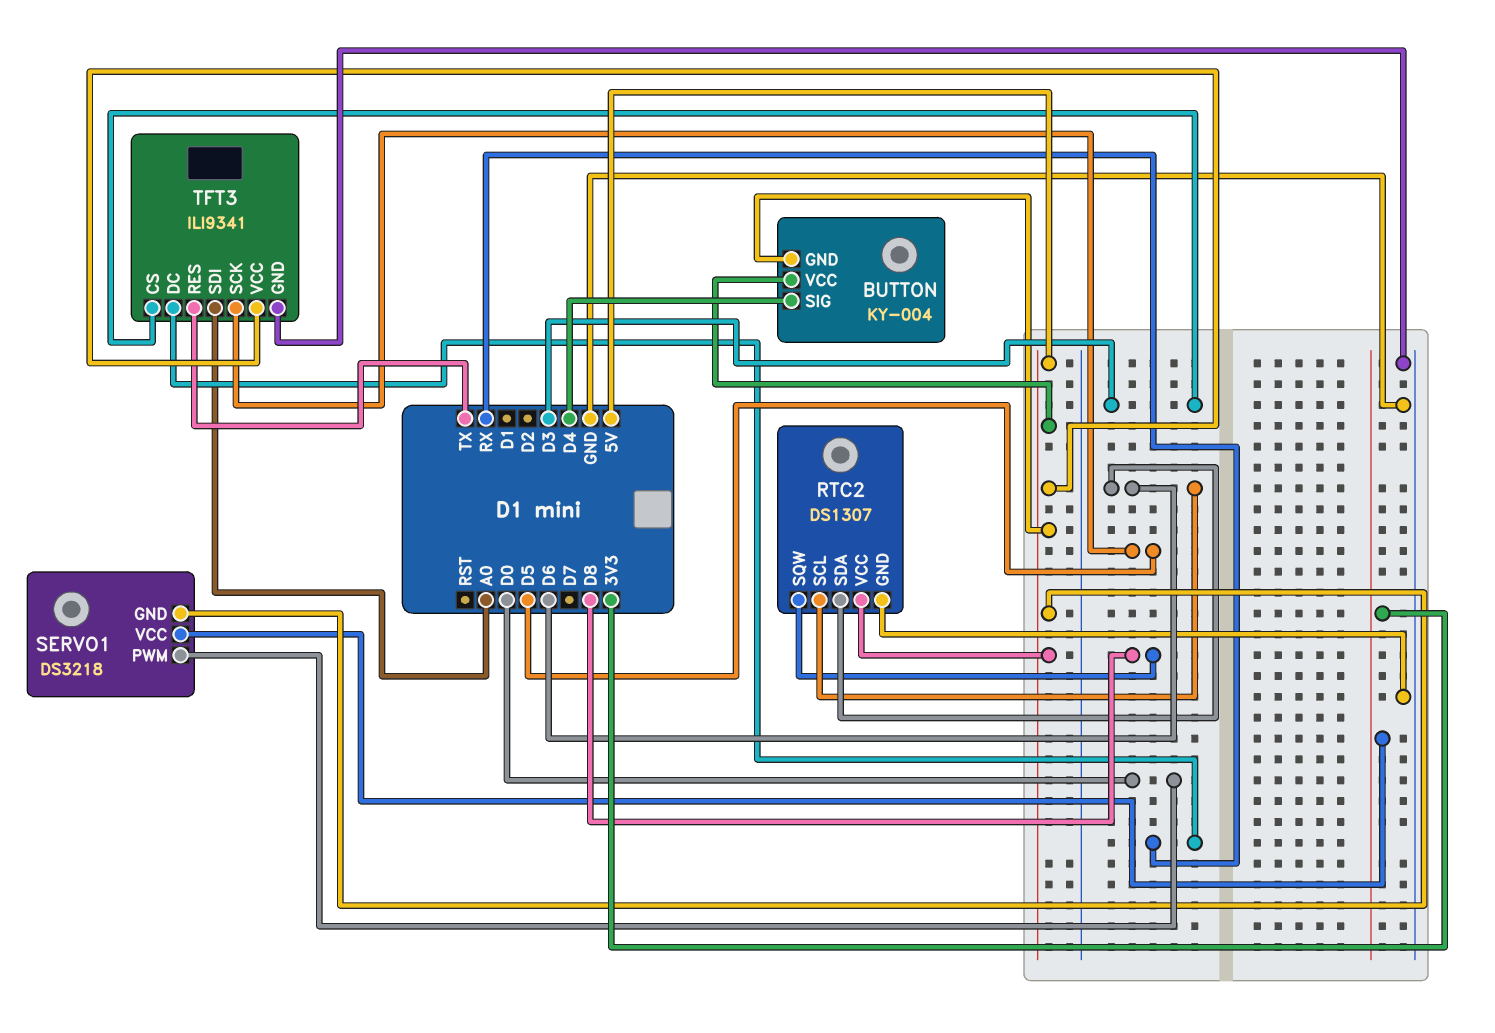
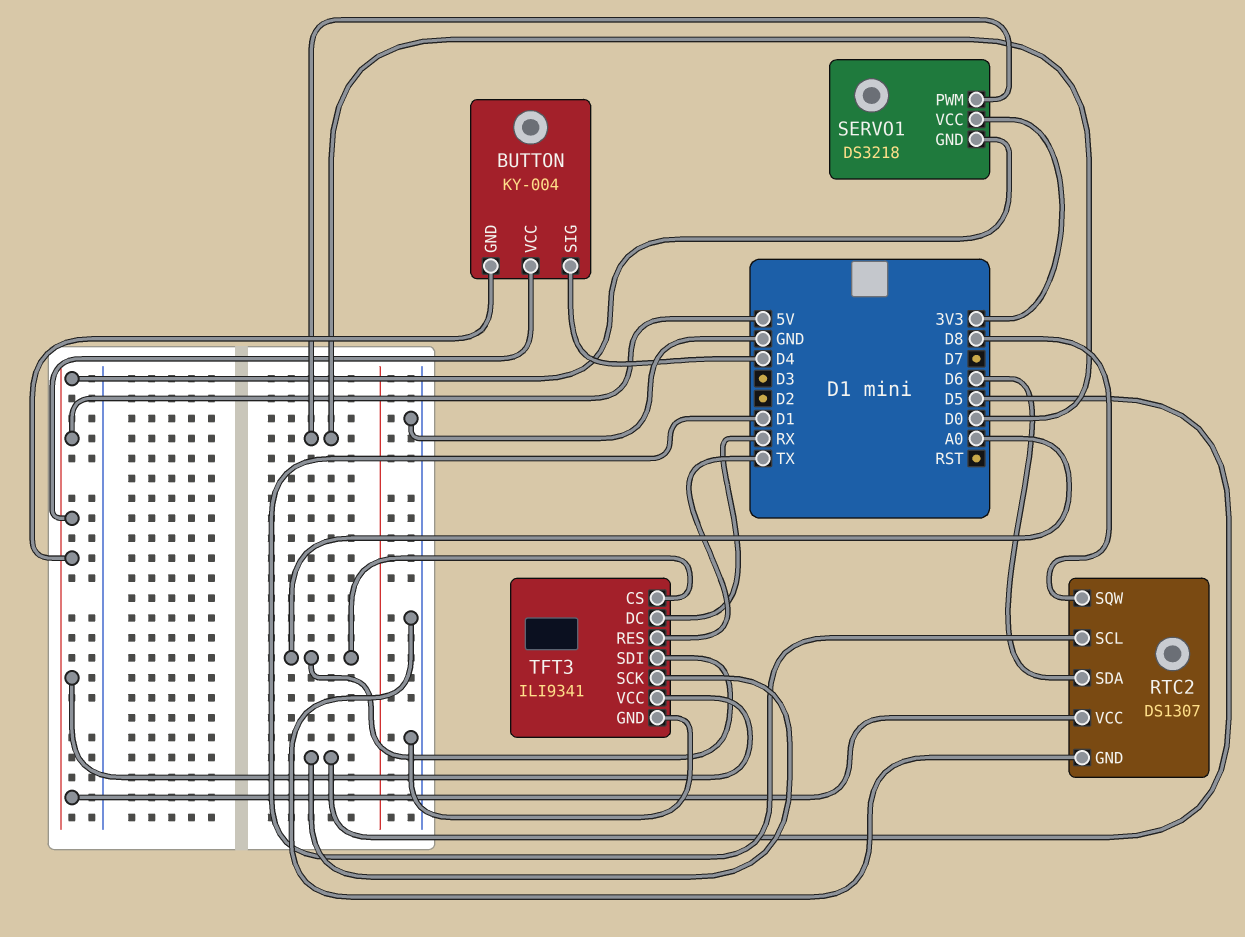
RTC2 pin SCL: D6 -> D1
TFT3 pin CS: D3 -> A0

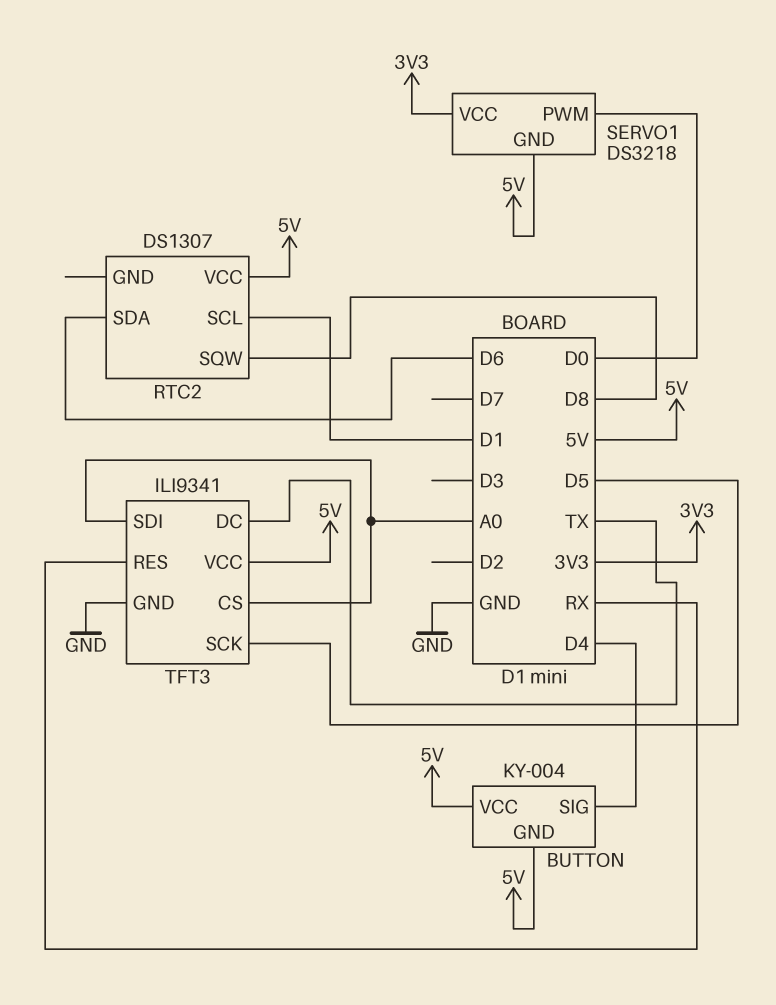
RTC2 pin GND: GND -> none
TFT3 pin DC: RX -> TX
TFT3 pin RES: TX -> RX

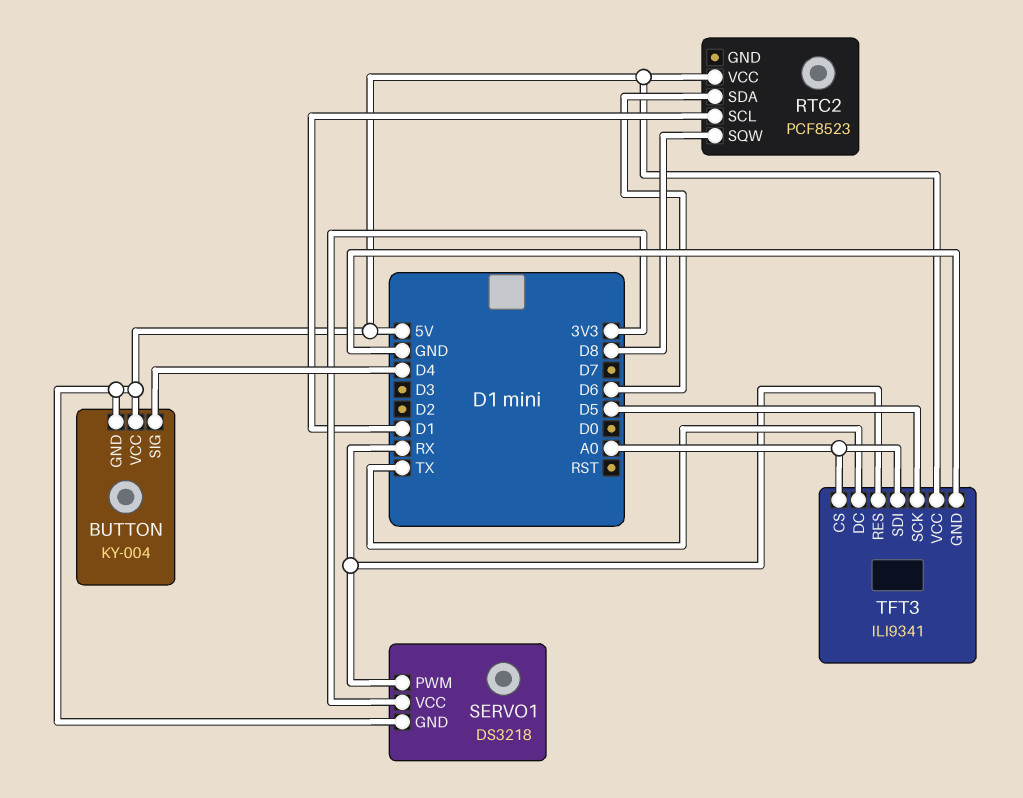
RTC2: DS1307 -> PCF8523
SERVO1 pin PWM: D0 -> RX

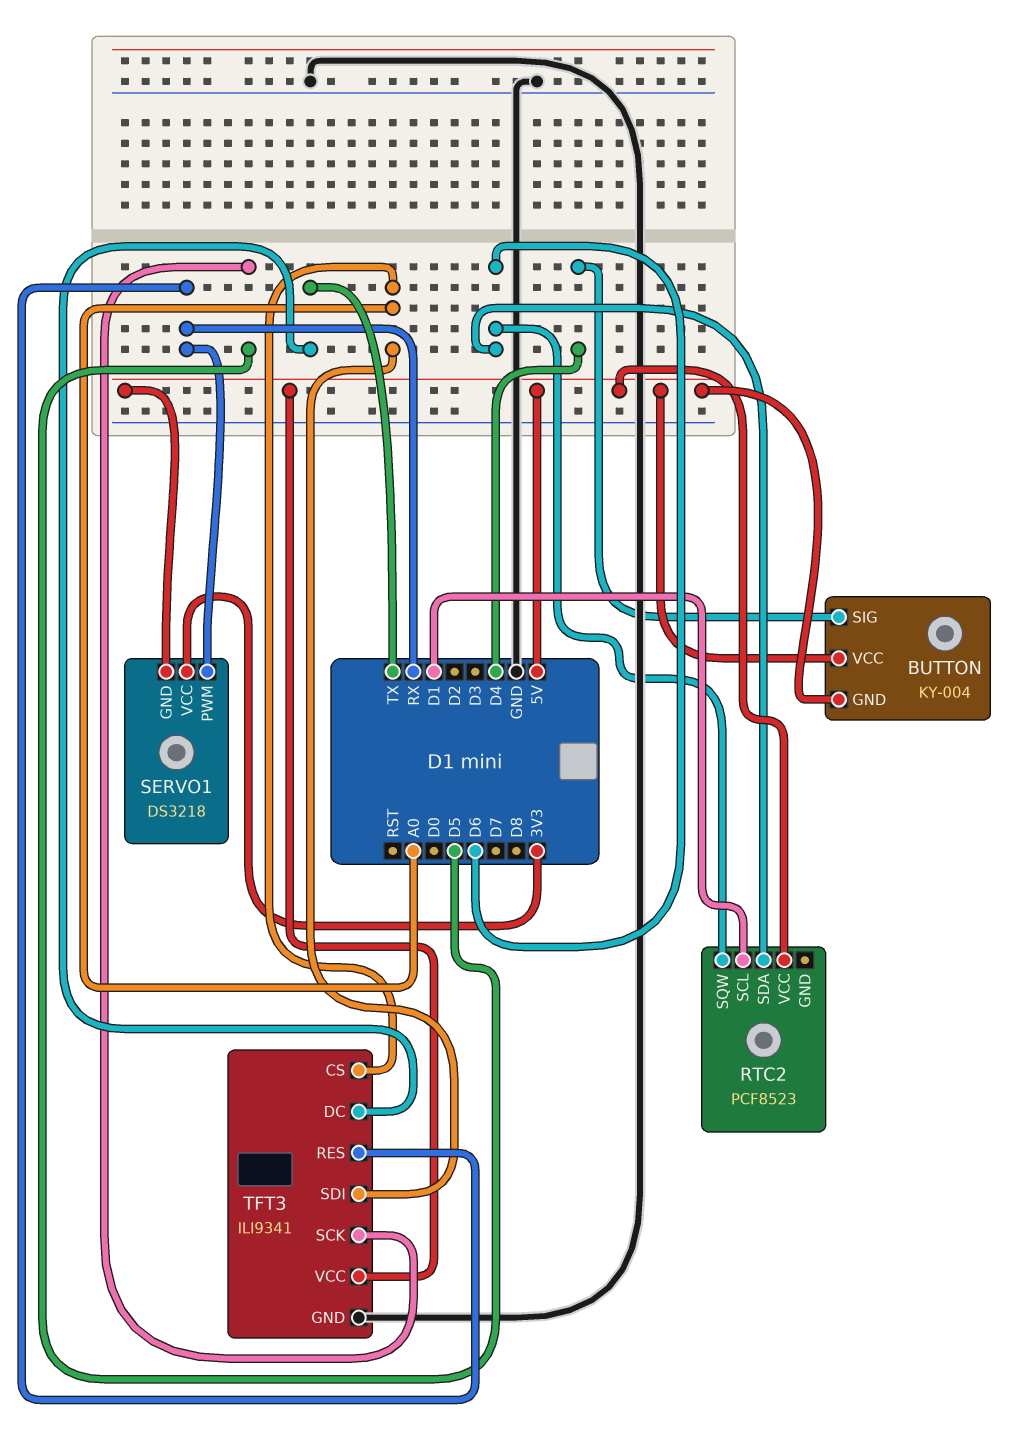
RTC2 pin SQW: D8 -> D6

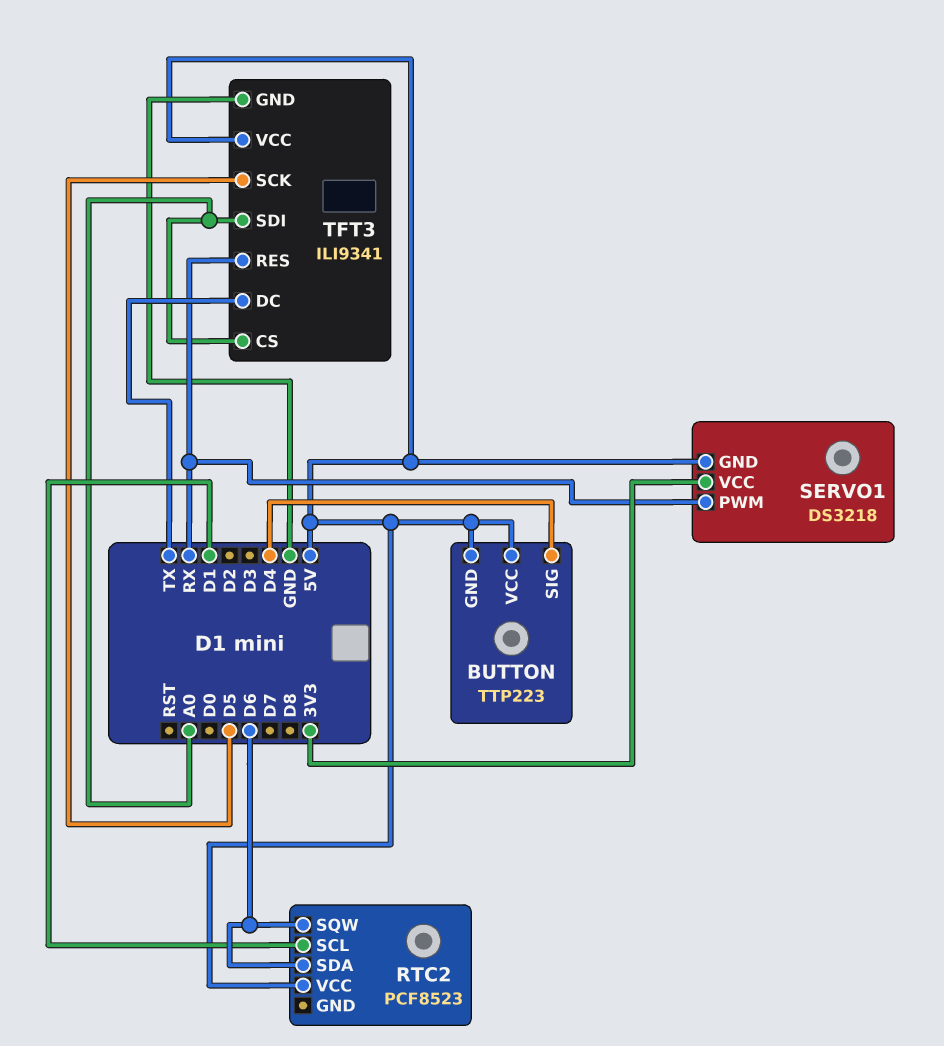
BUTTON: KY-004 -> TTP223

